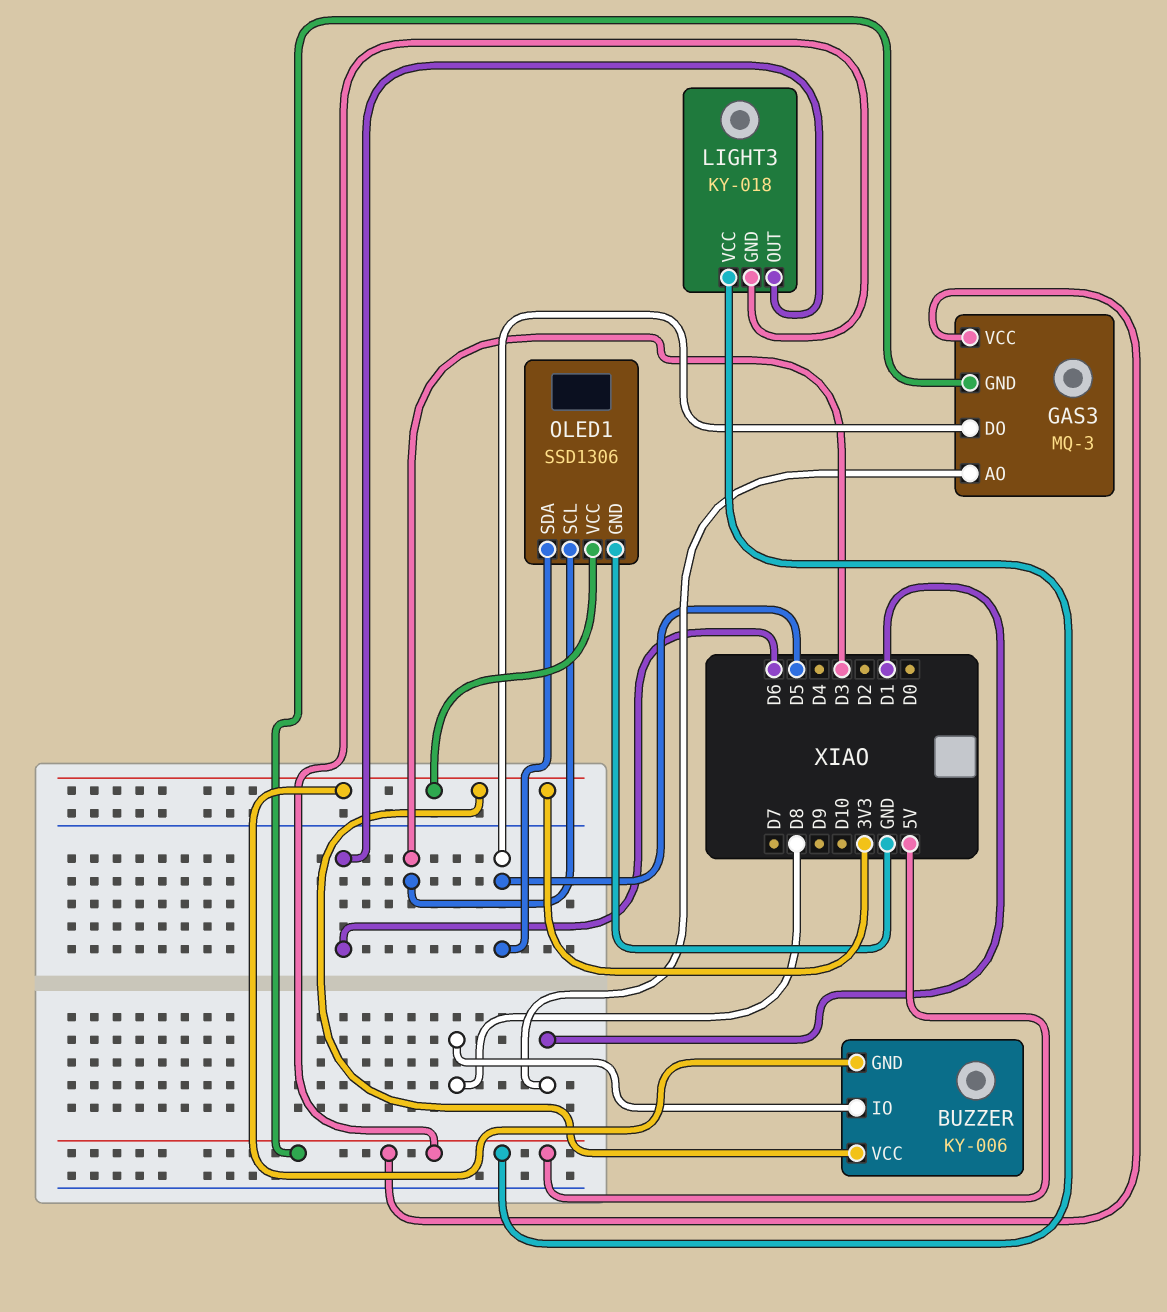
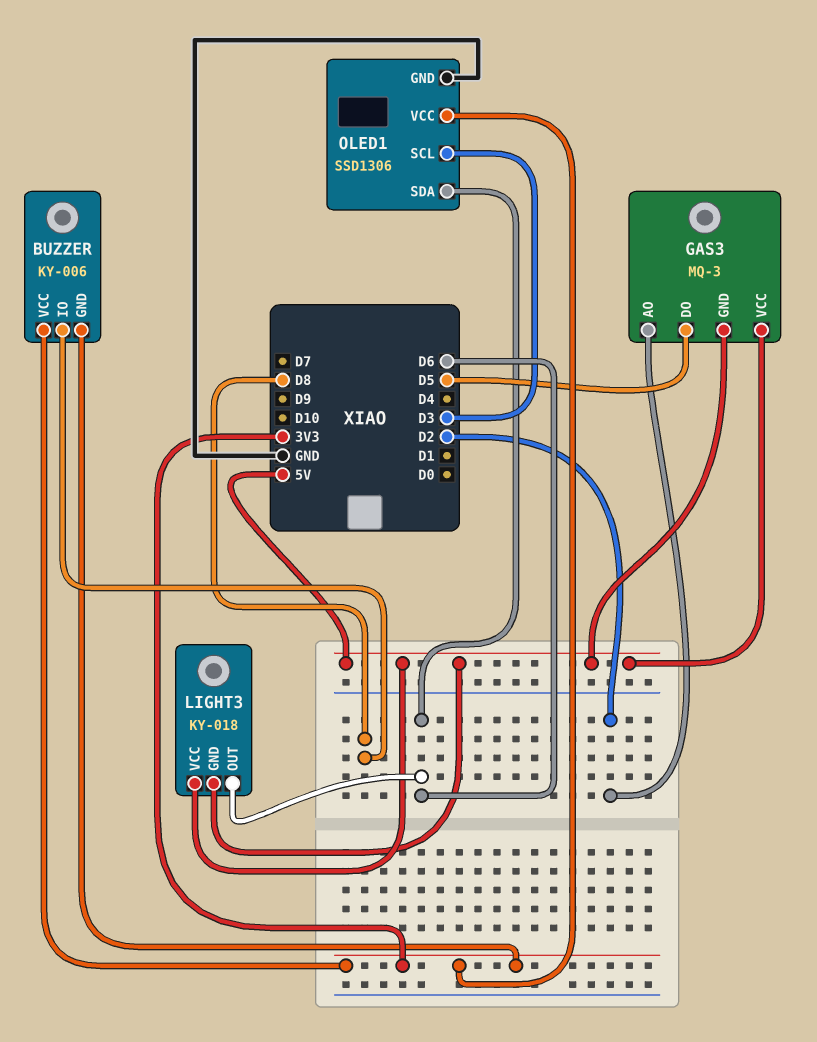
GAS3 pin AO: D1 -> D2
OLED1 pin SDA: D5 -> D6

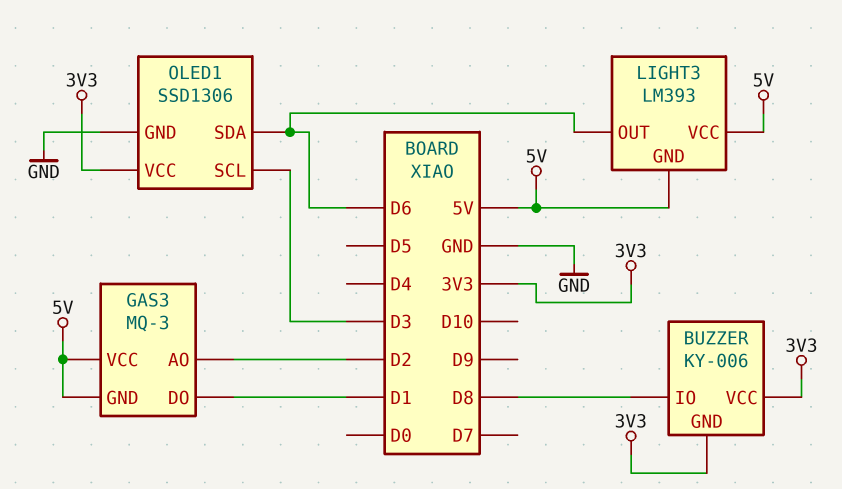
GAS3 pin DO: D5 -> D1
LIGHT3: KY-018 -> LM393

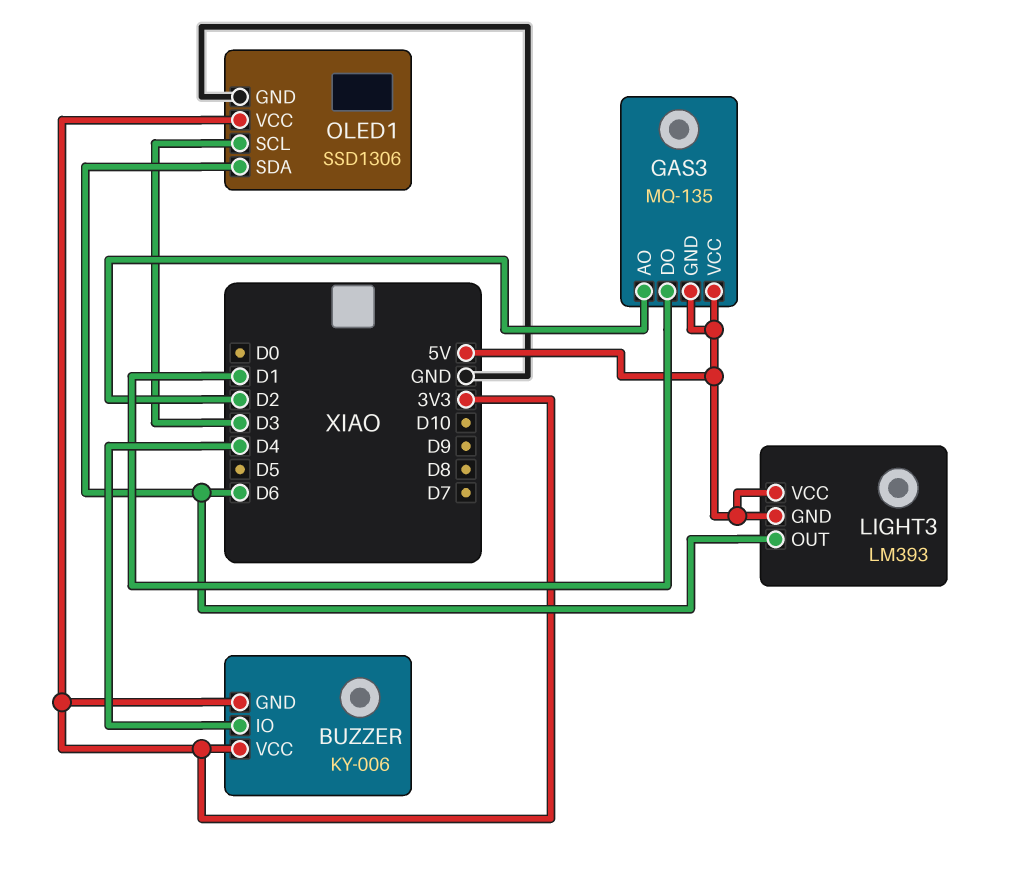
BUZZER pin IO: D8 -> D4
GAS3: MQ-3 -> MQ-135

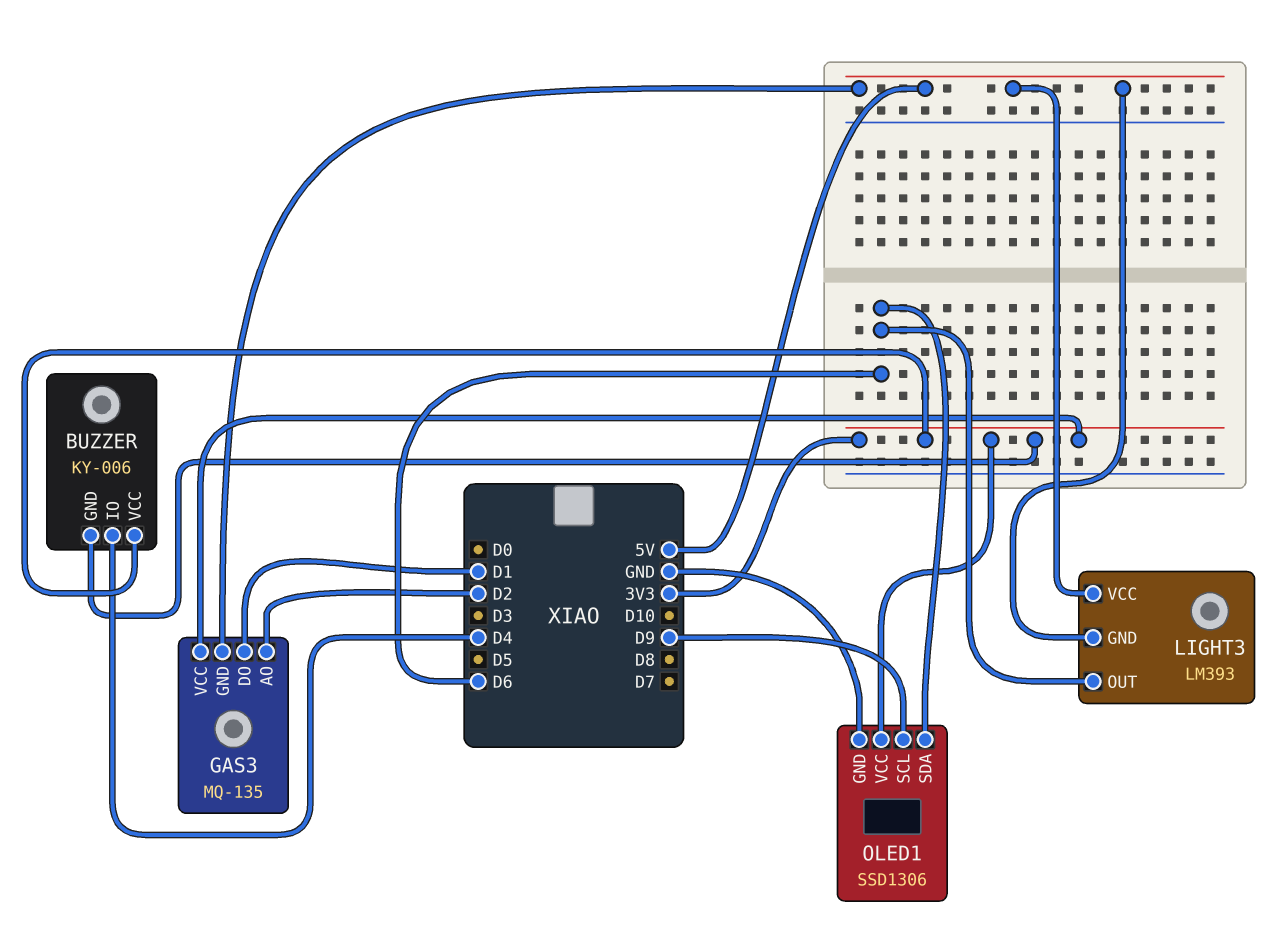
GAS3 pin VCC: 5V -> 3V3
OLED1 pin SCL: D3 -> D9

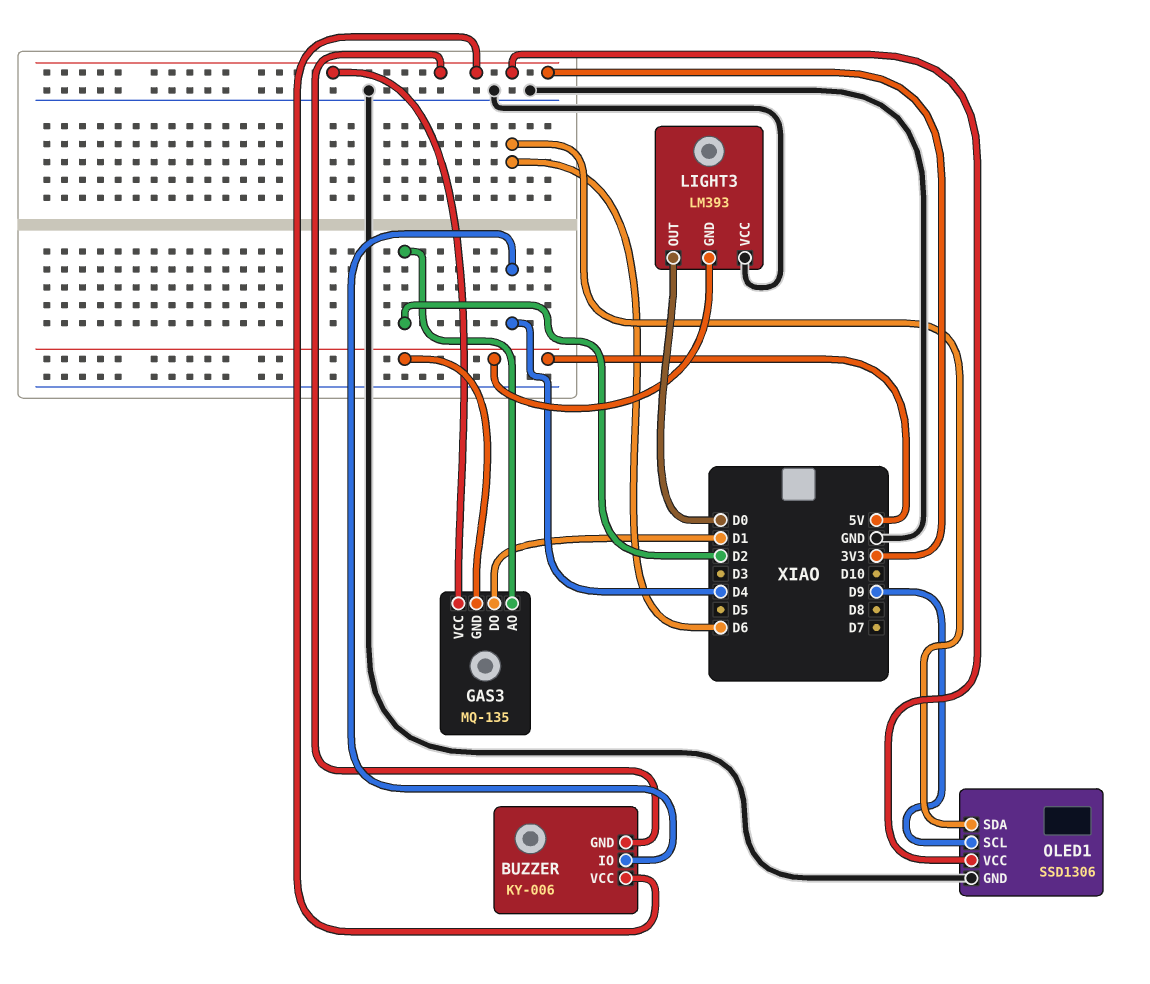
LIGHT3 pin OUT: D6 -> D0
LIGHT3 pin VCC: 5V -> GND

